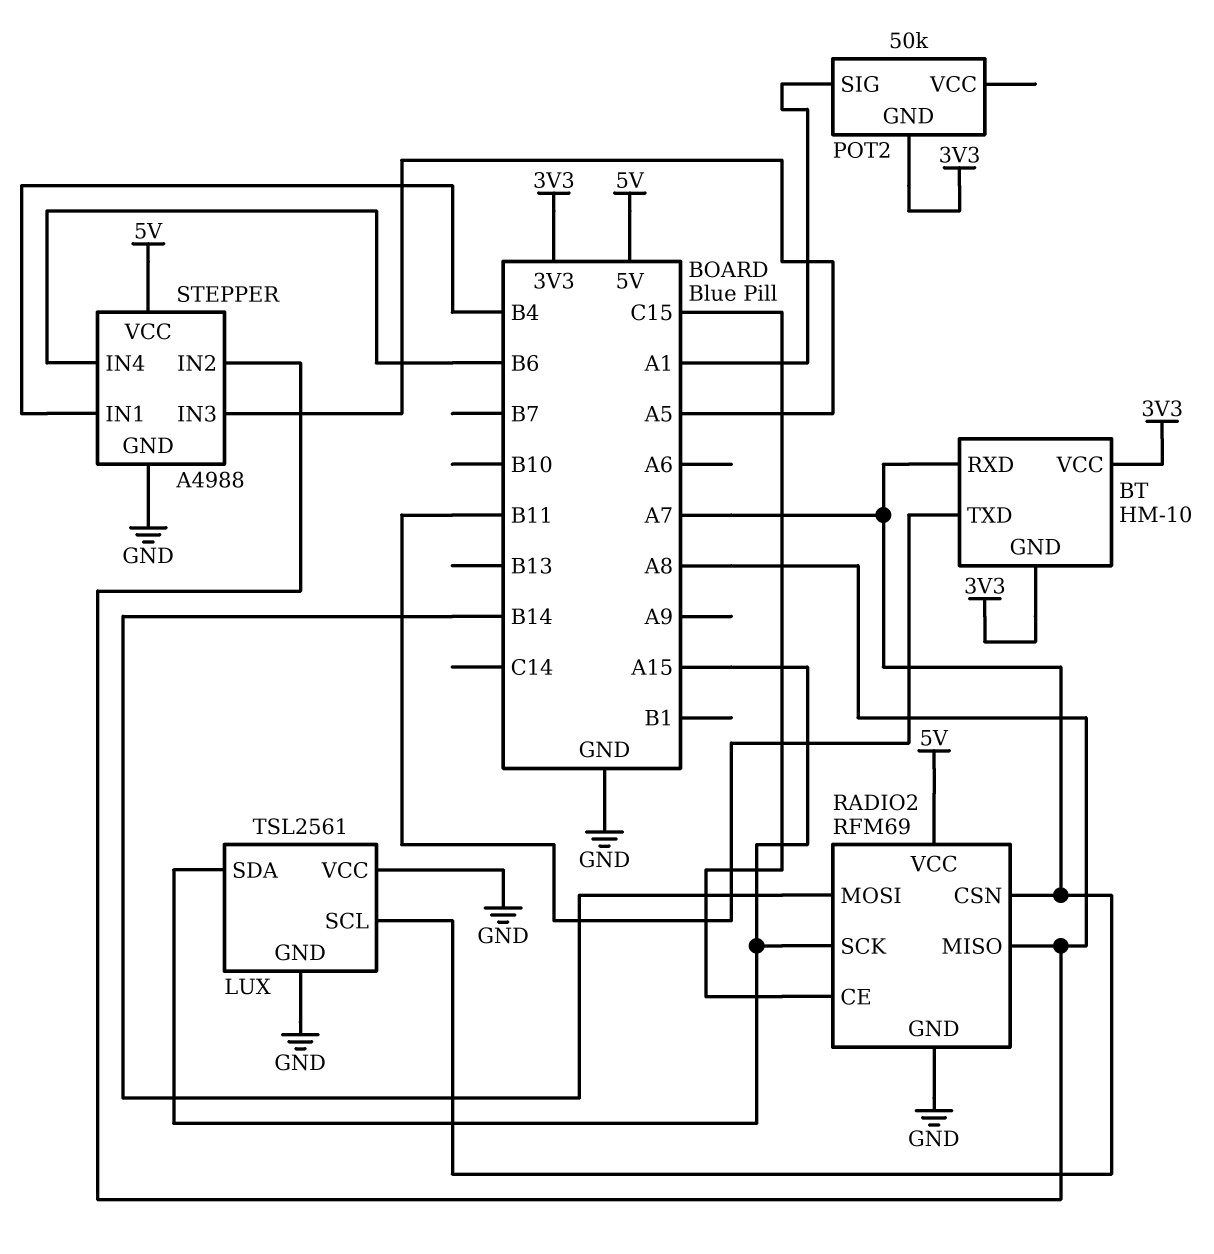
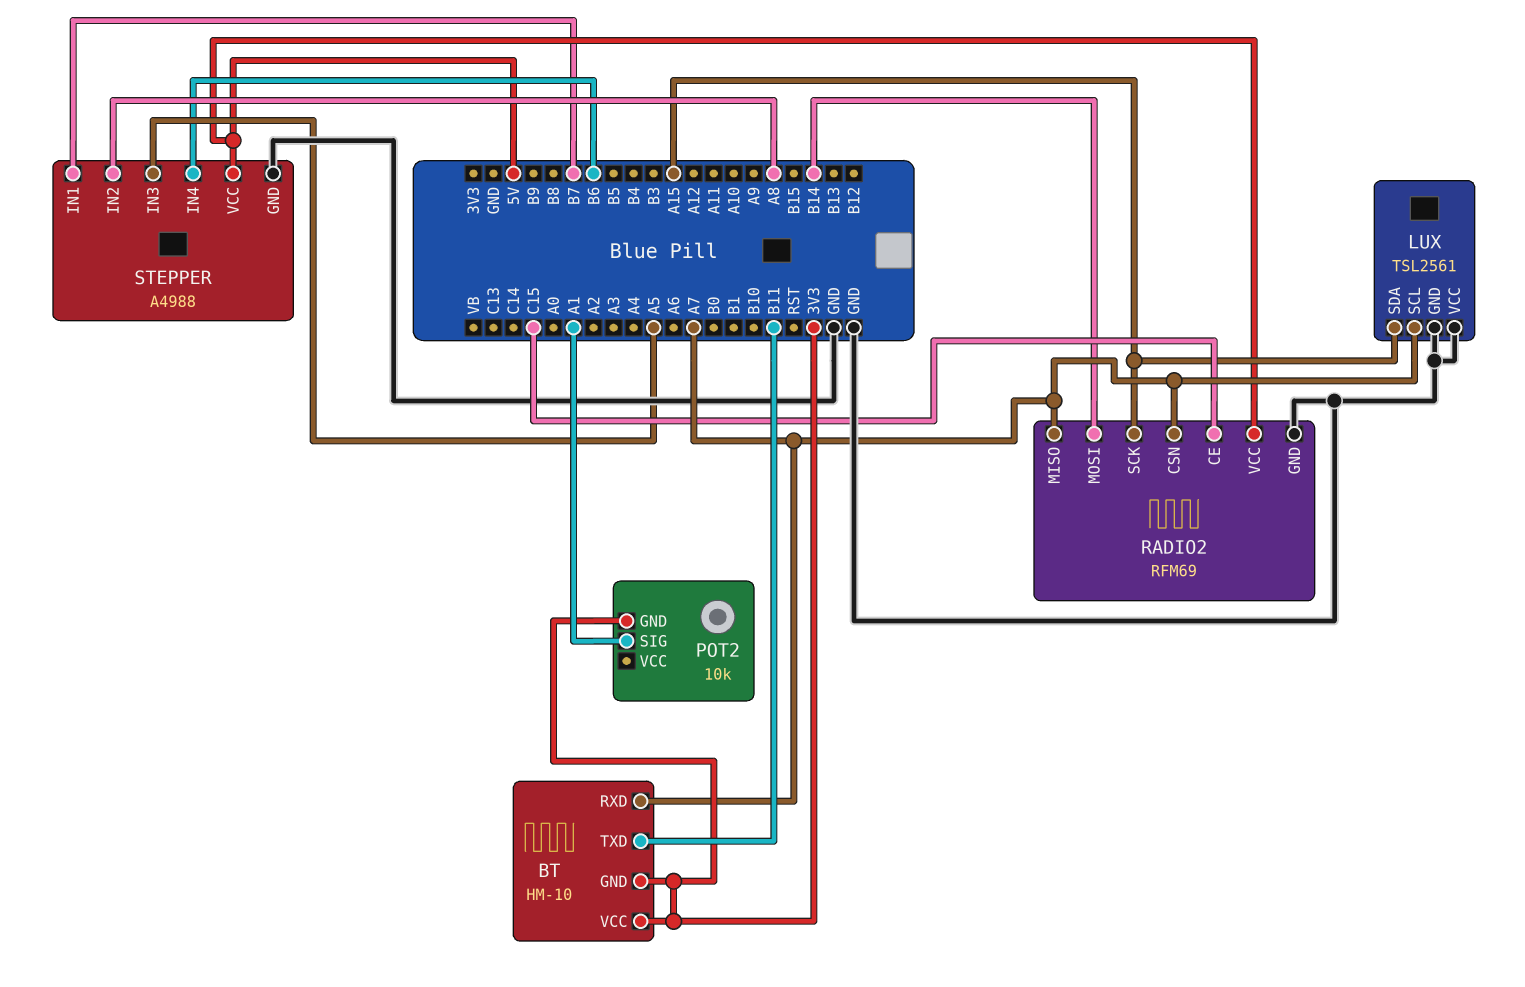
POT2: 50k -> 10k
RADIO2 pin MISO: A8 -> A7
STEPPER pin IN1: B4 -> B7

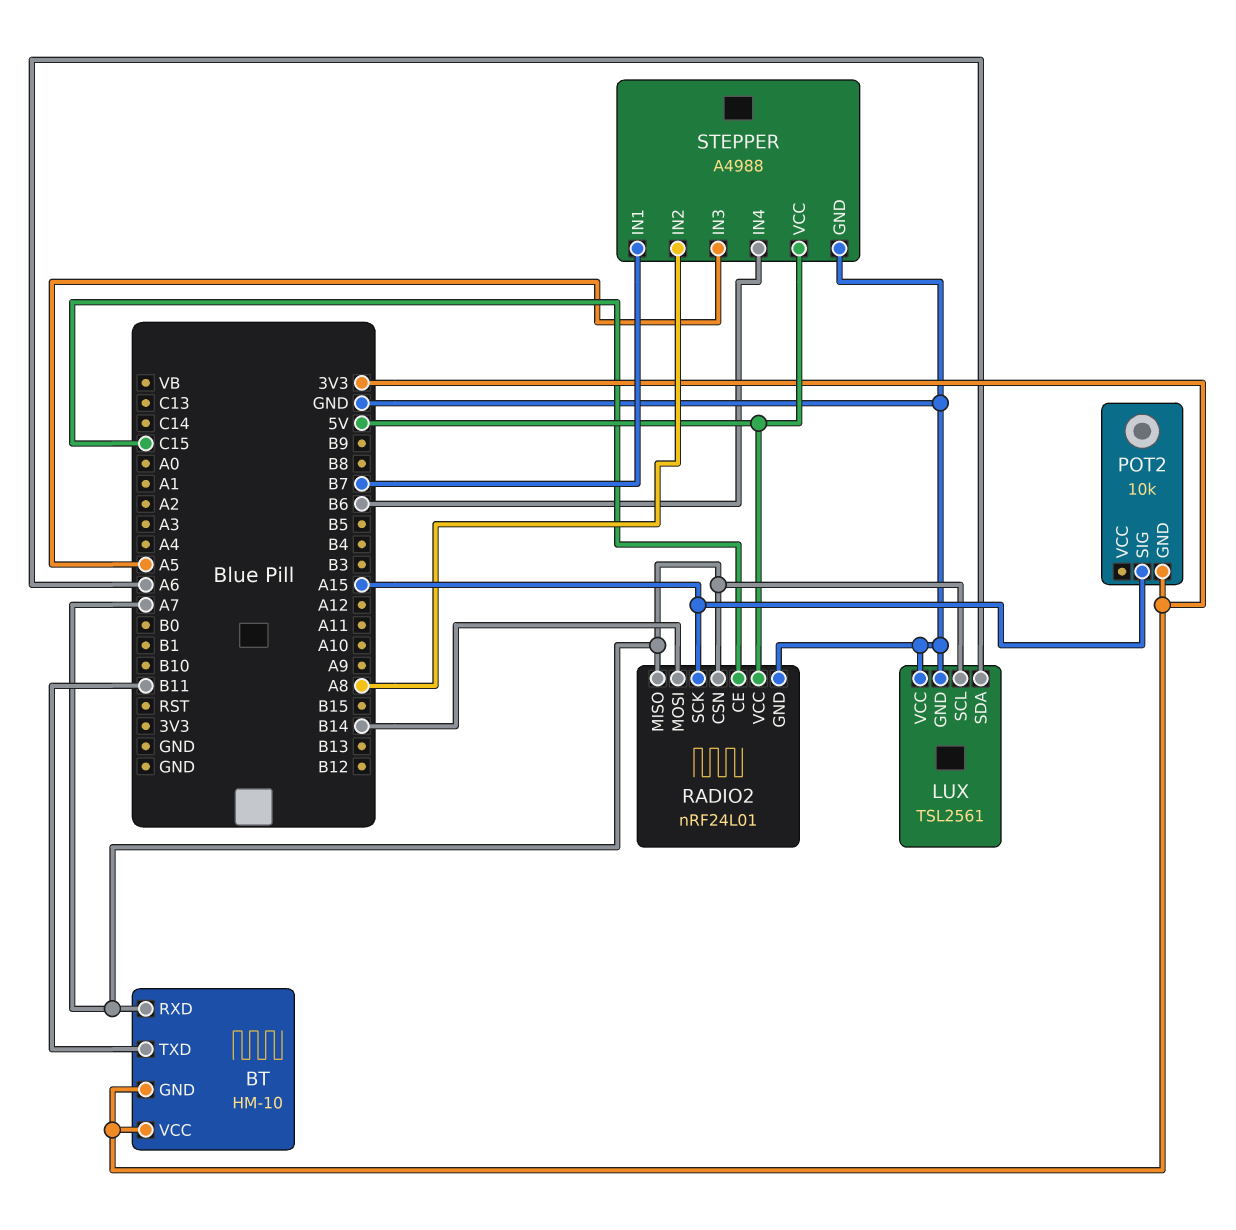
LUX pin SDA: A15 -> A6
POT2 pin SIG: A1 -> A15
RADIO2: RFM69 -> nRF24L01

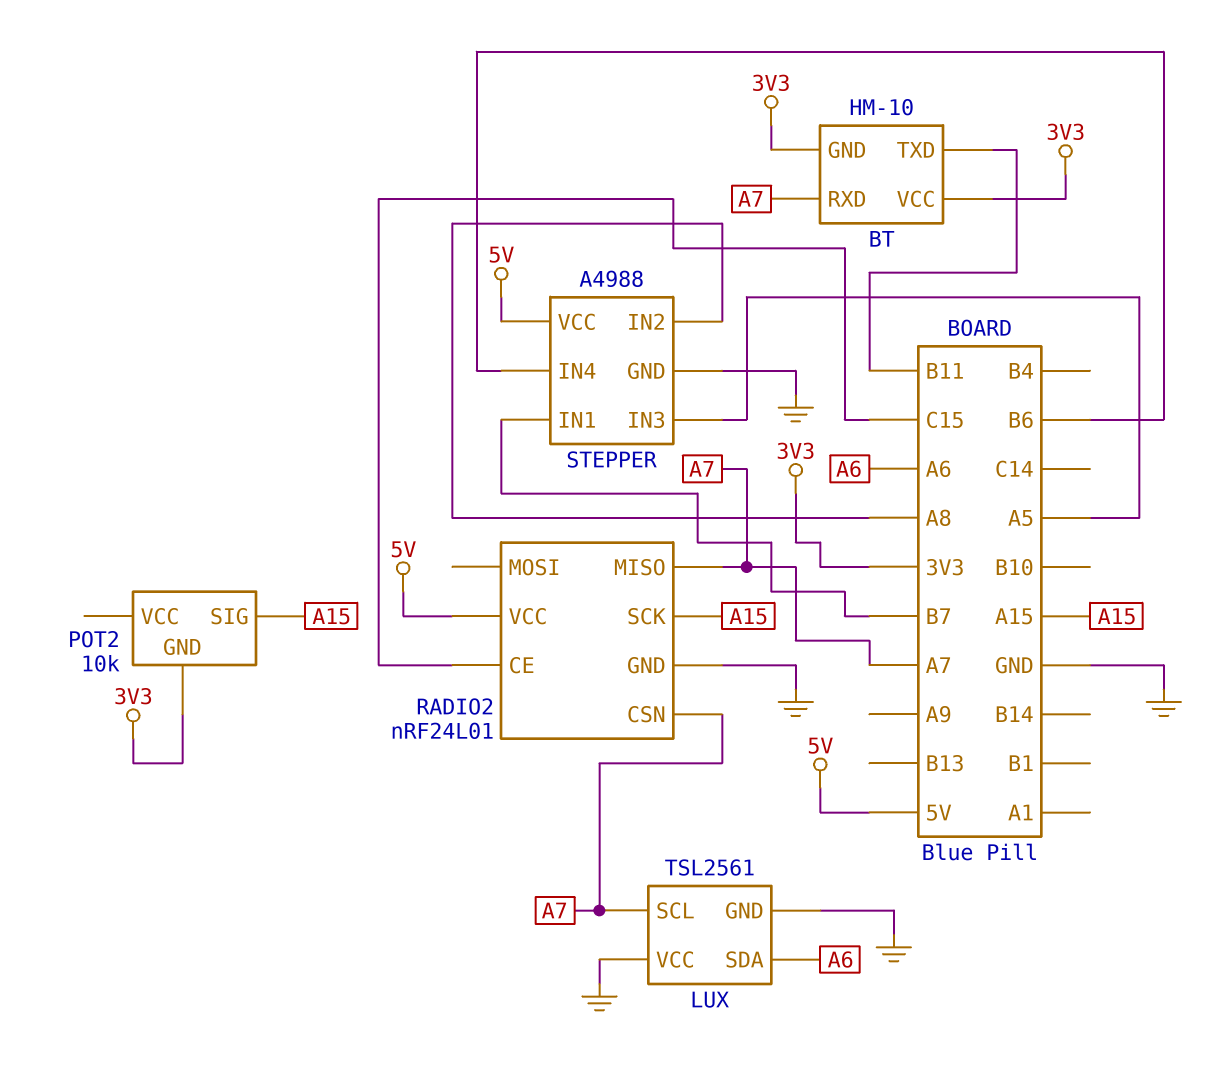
RADIO2 pin MOSI: B14 -> none

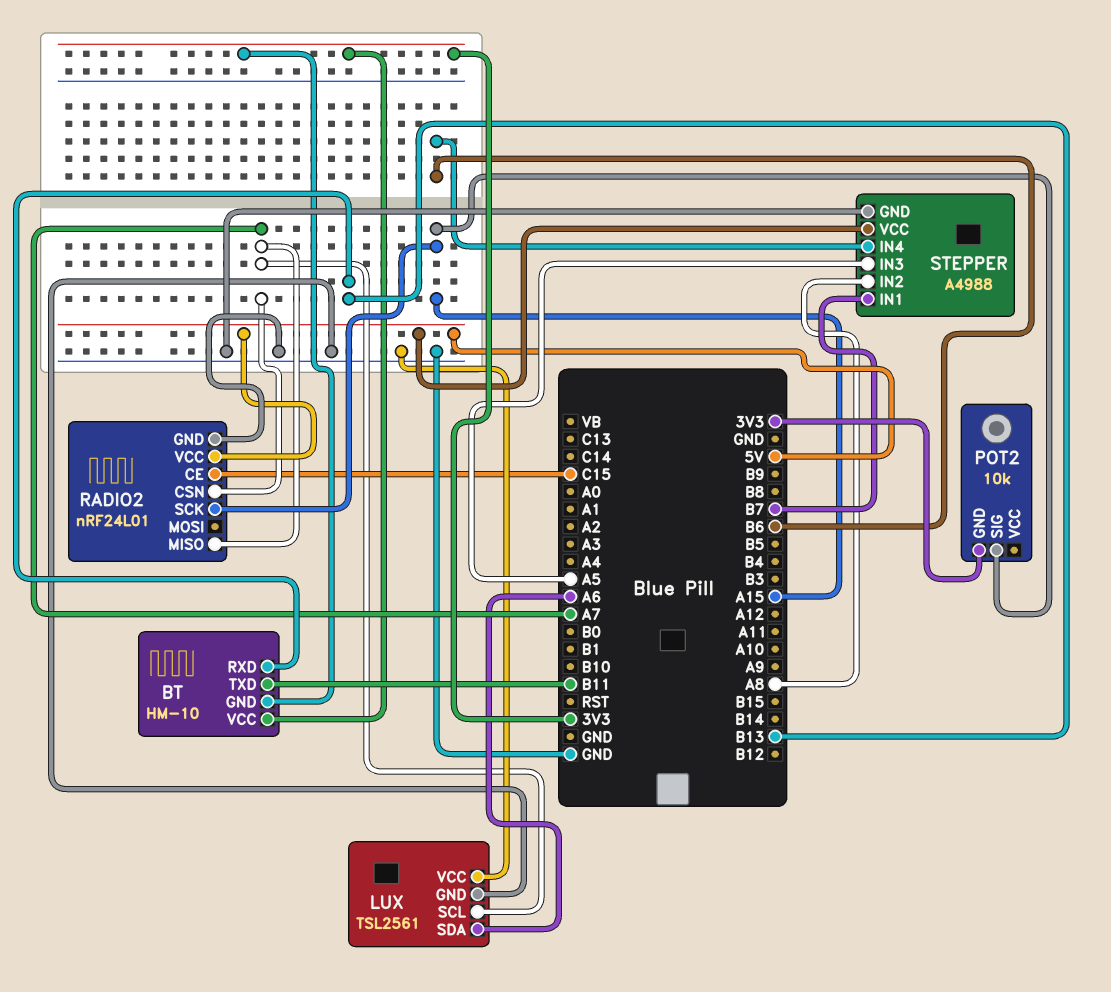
BT pin RXD: A7 -> B13

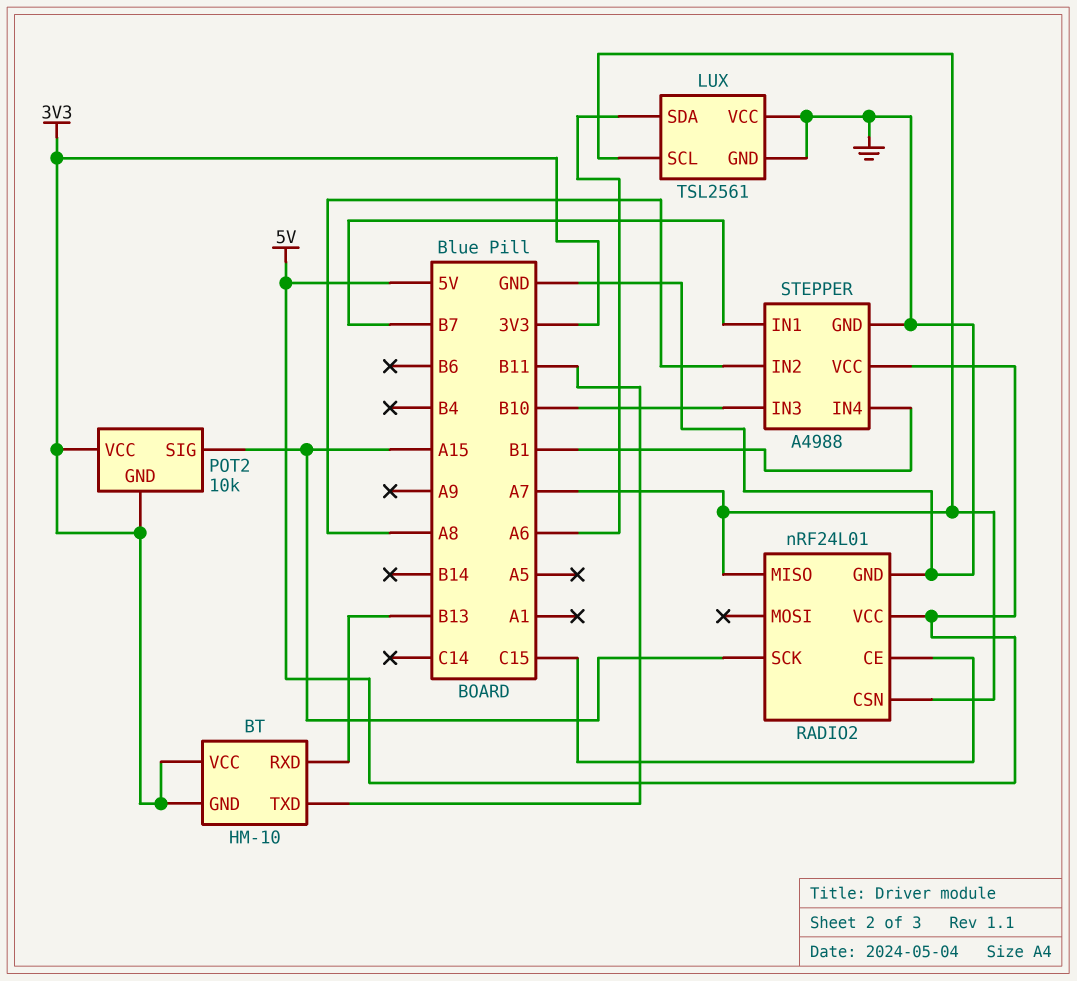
POT2 pin VCC: none -> 3V3
STEPPER pin IN3: A5 -> B10
STEPPER pin IN4: B6 -> B1

